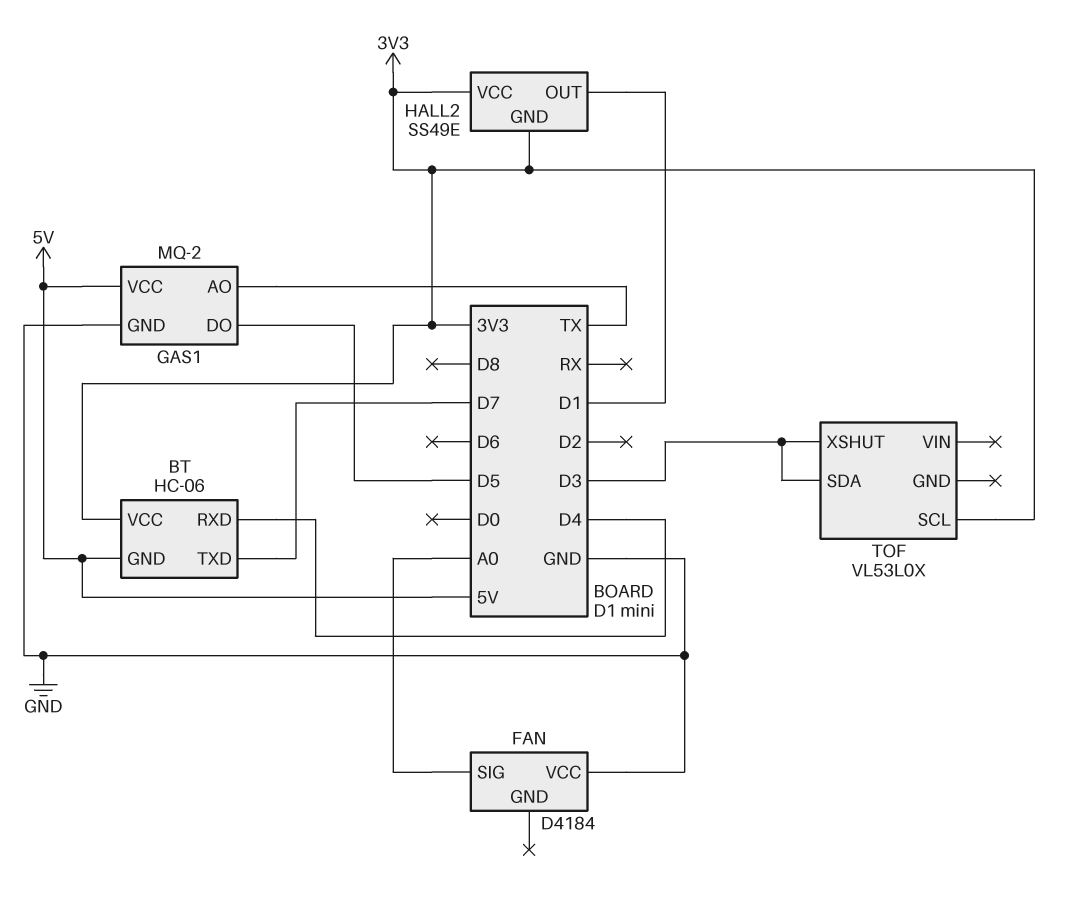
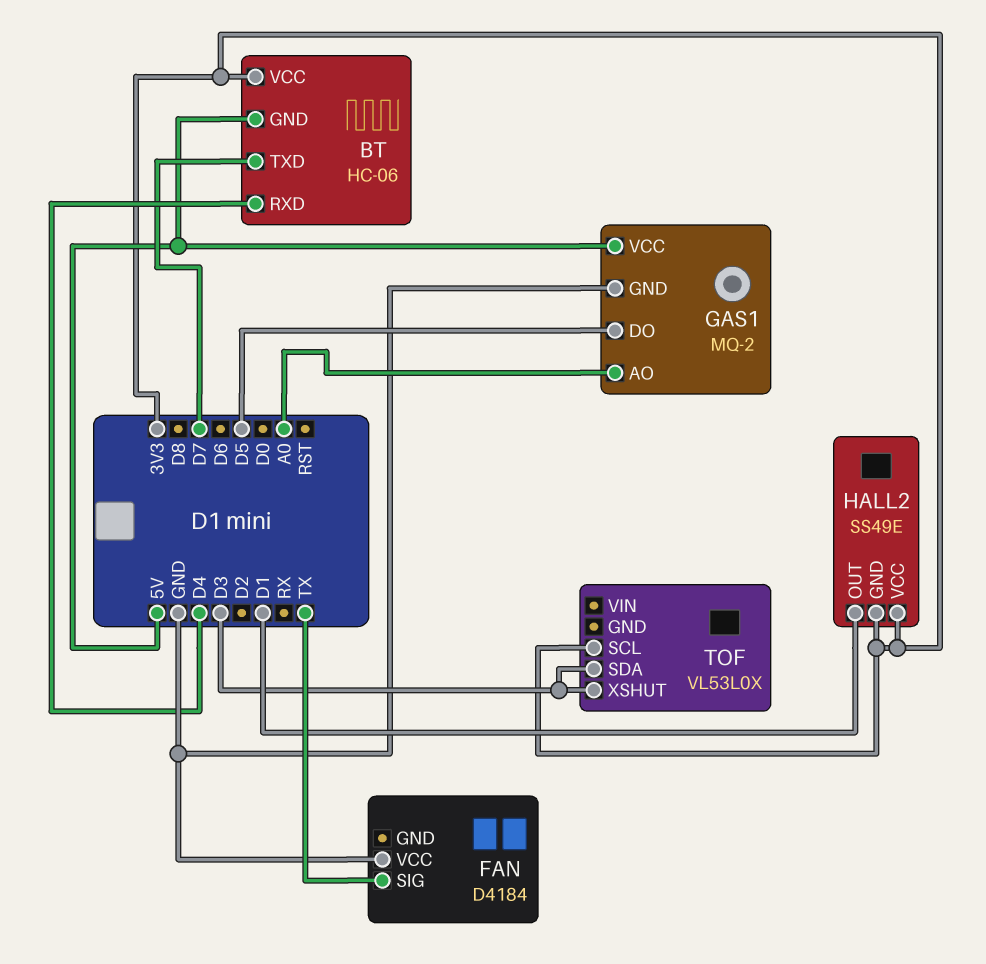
FAN pin SIG: A0 -> TX
GAS1 pin AO: TX -> A0

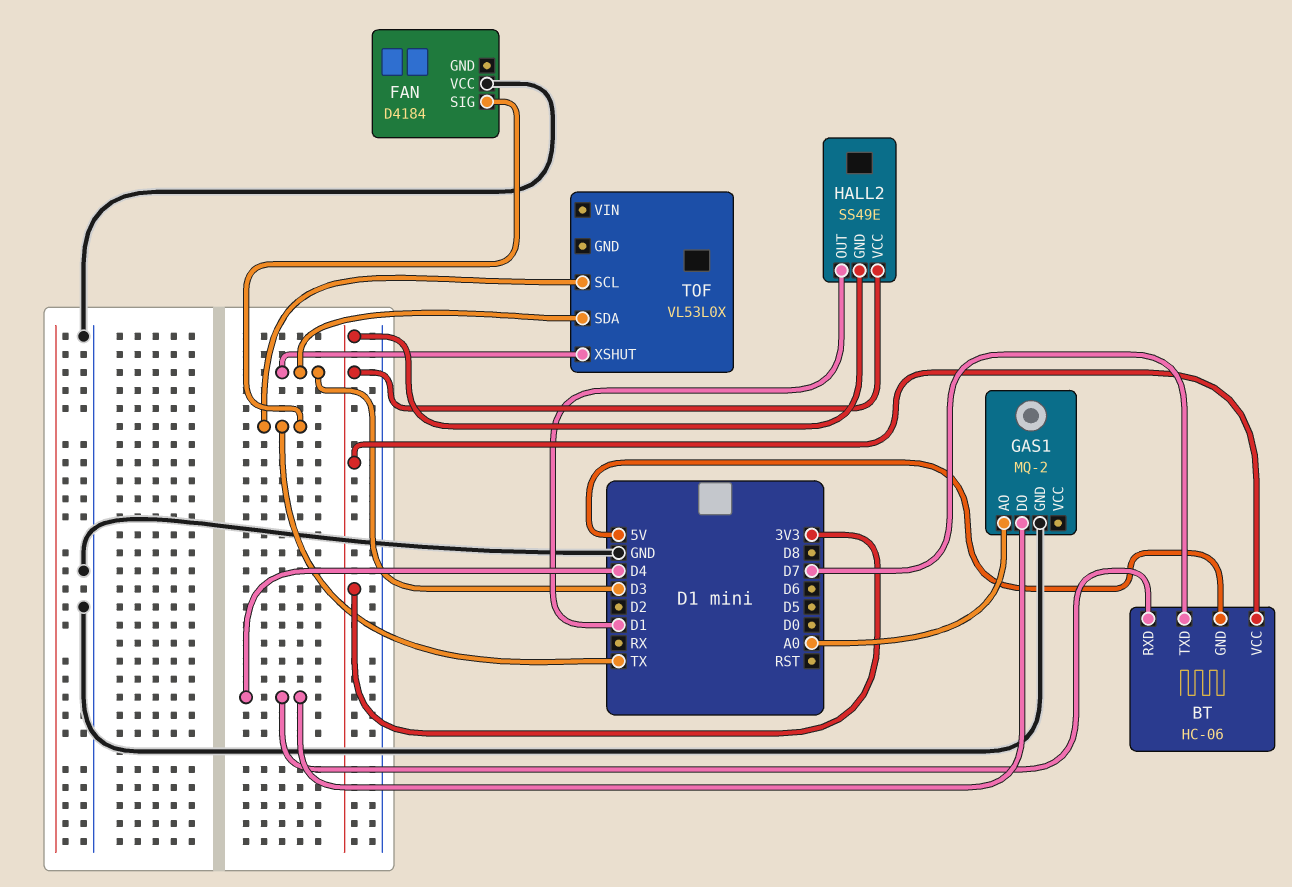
GAS1 pin DO: D5 -> D4
GAS1 pin VCC: 5V -> none
TOF pin SCL: 3V3 -> TX

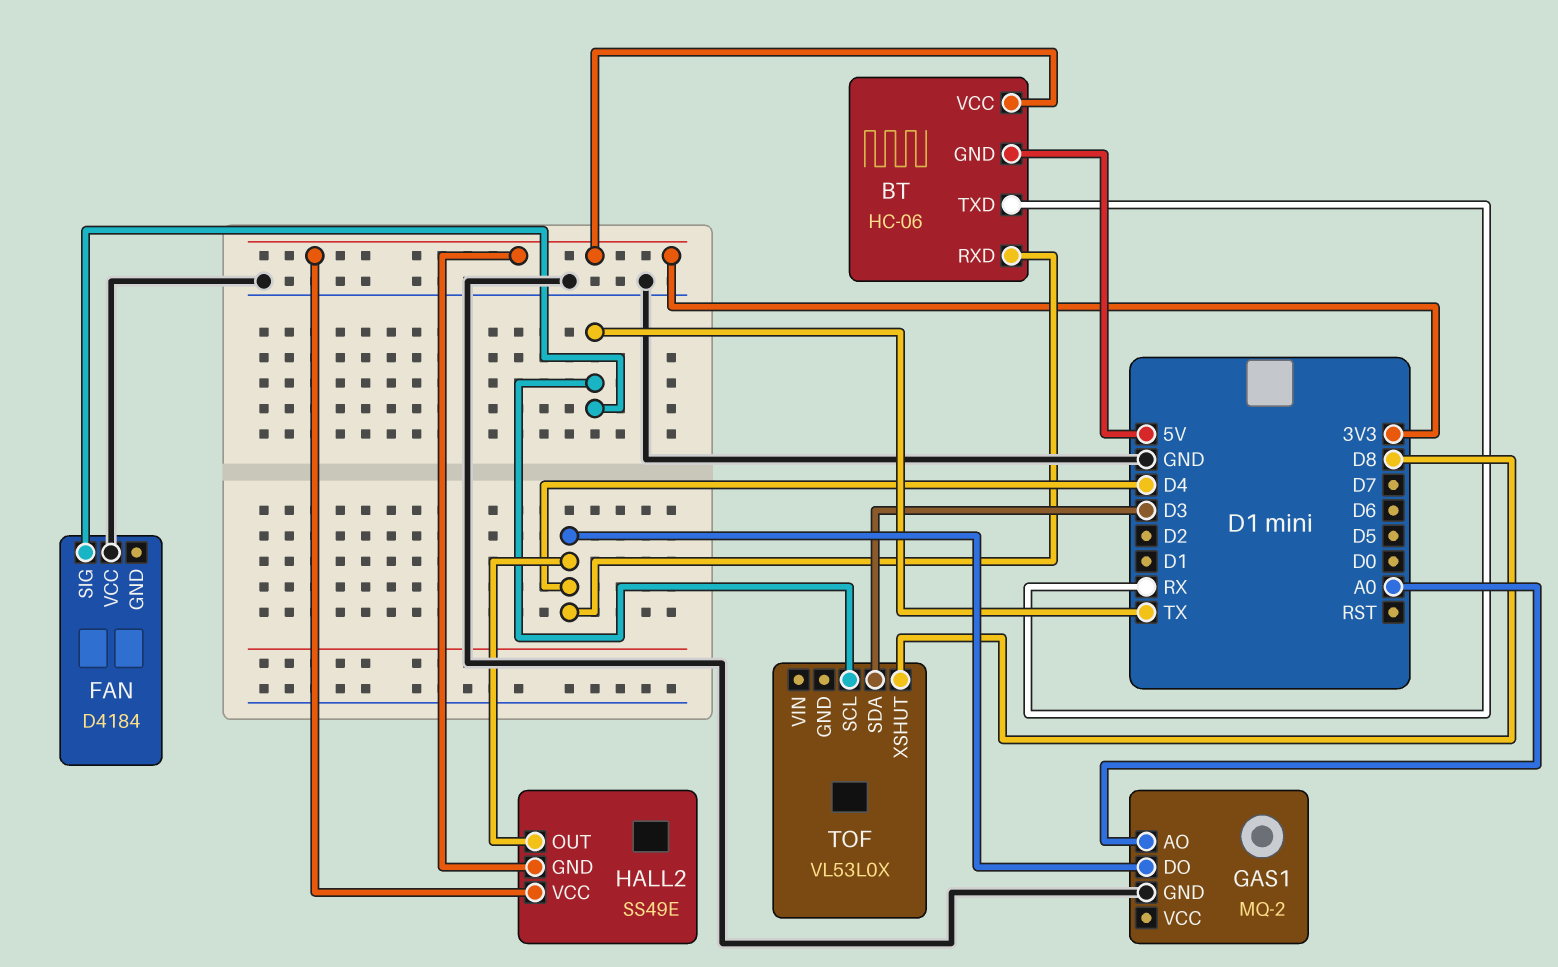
BT pin TXD: D7 -> RX
HALL2 pin OUT: D1 -> D4
TOF pin XSHUT: D3 -> D8

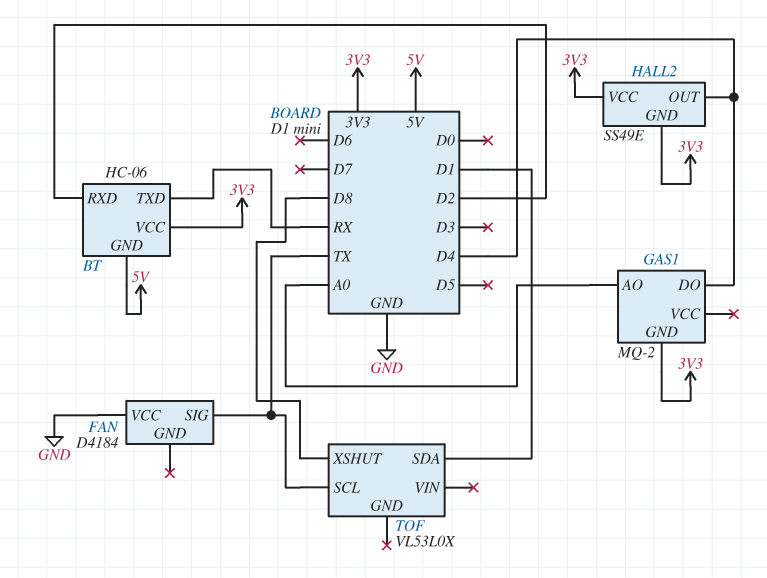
BT pin RXD: D4 -> D2
GAS1 pin GND: GND -> 3V3
TOF pin SDA: D3 -> D1

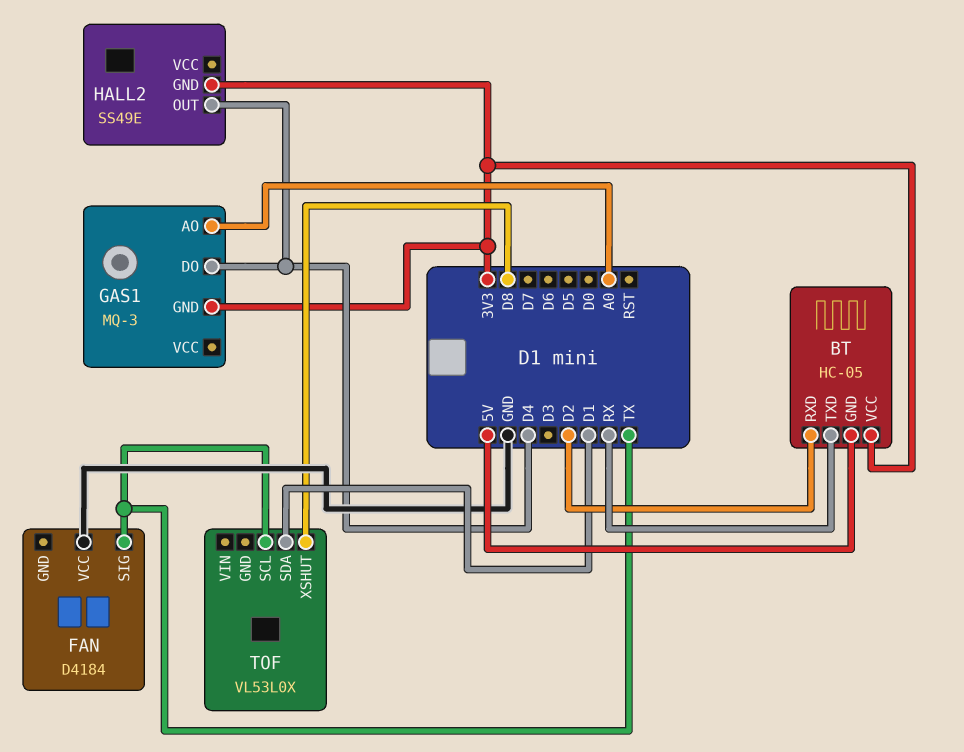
BT: HC-06 -> HC-05
GAS1: MQ-2 -> MQ-3
HALL2 pin VCC: 3V3 -> none

